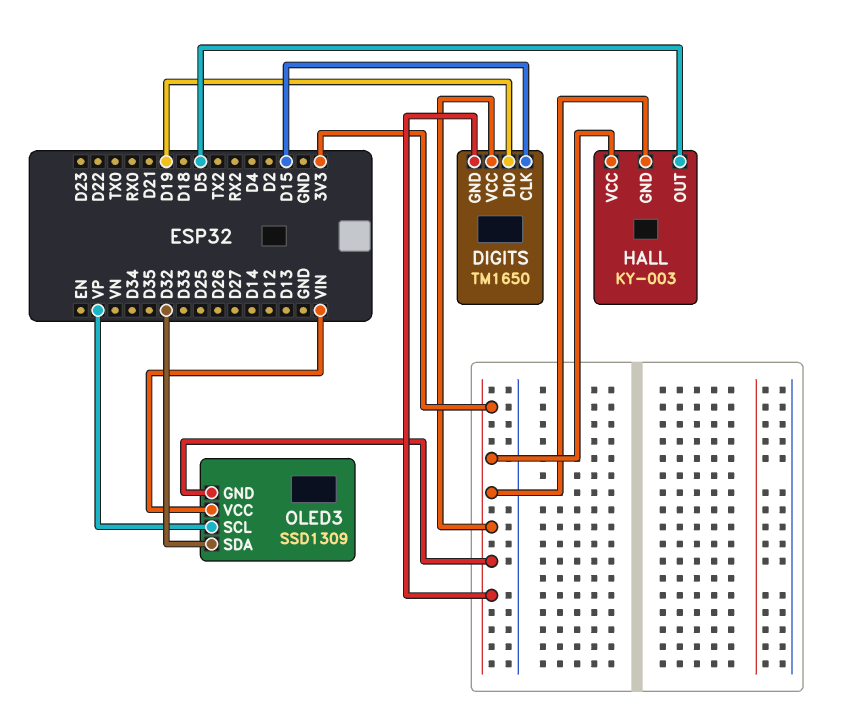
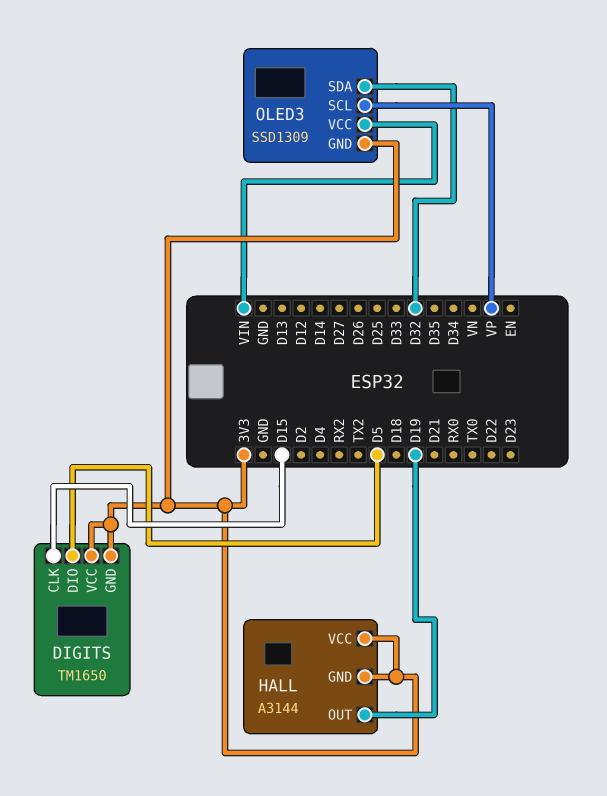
DIGITS pin DIO: D19 -> D5
HALL: KY-003 -> A3144
HALL pin OUT: D5 -> D19

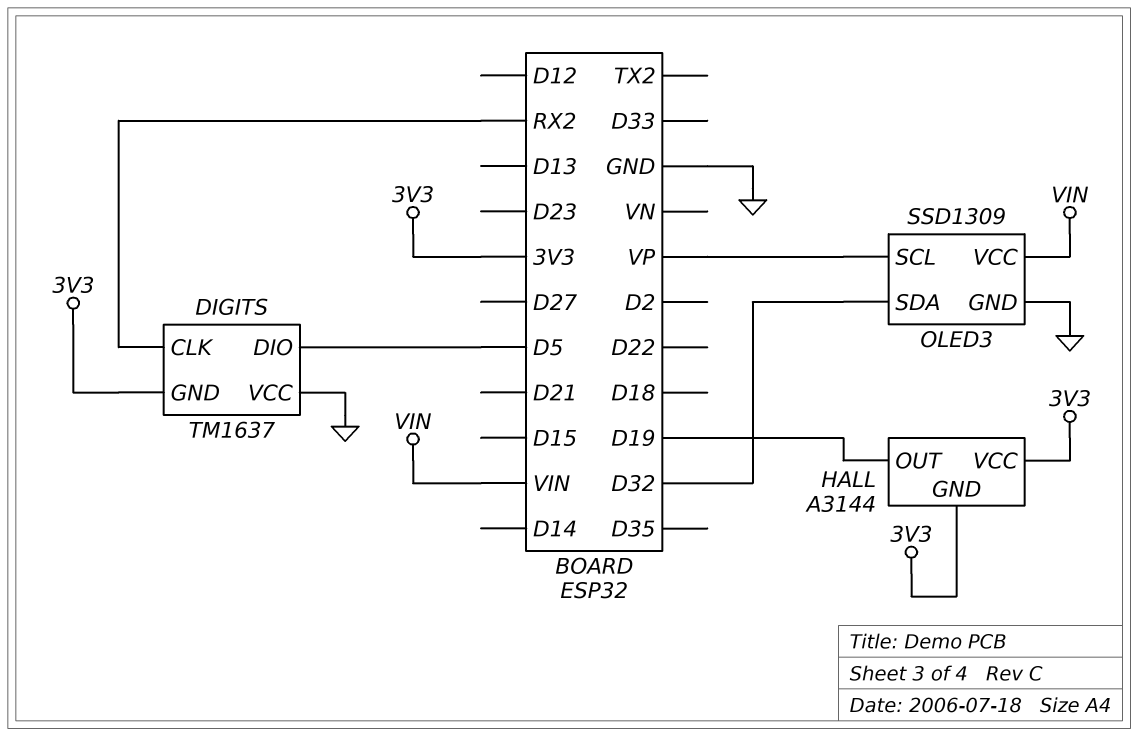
DIGITS: TM1650 -> TM1637
DIGITS pin CLK: D15 -> RX2
DIGITS pin VCC: 3V3 -> GND
OLED3 pin GND: 3V3 -> GND

